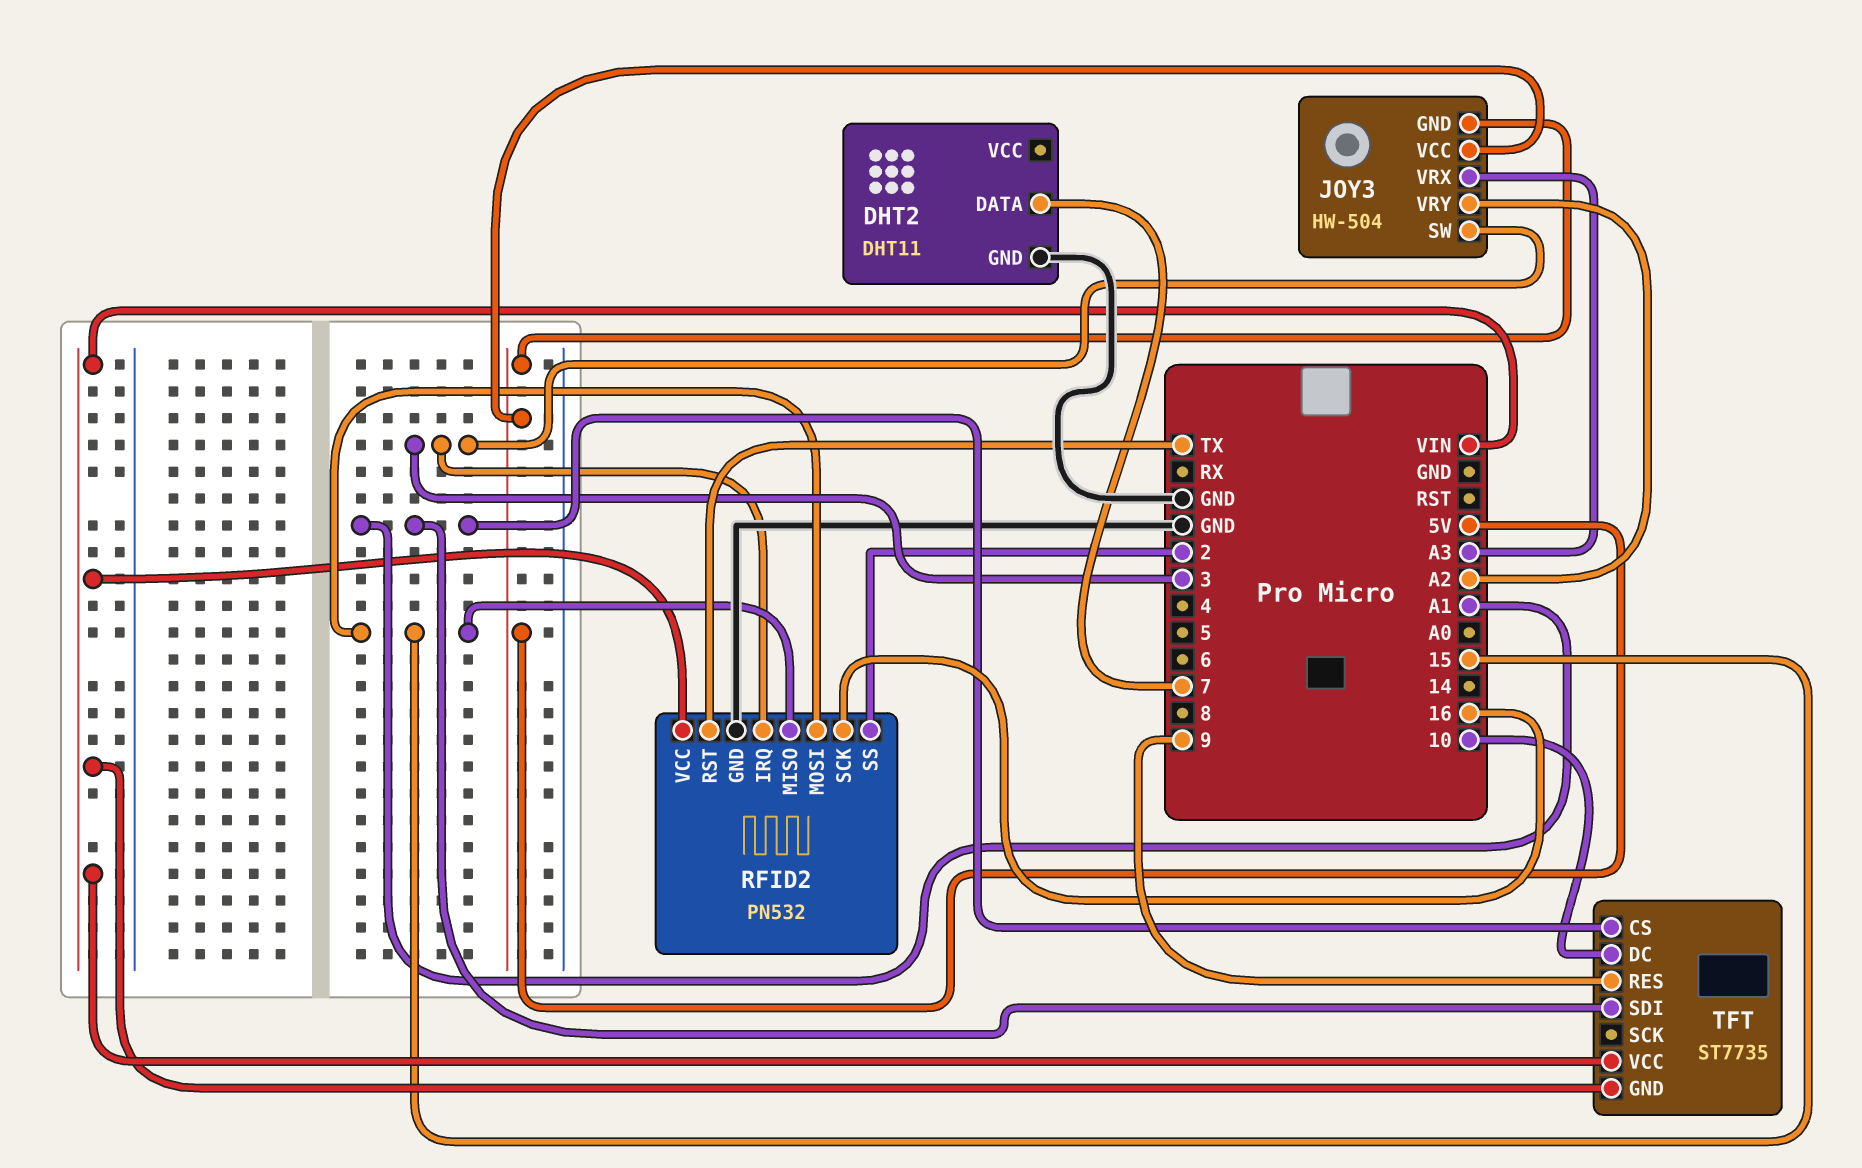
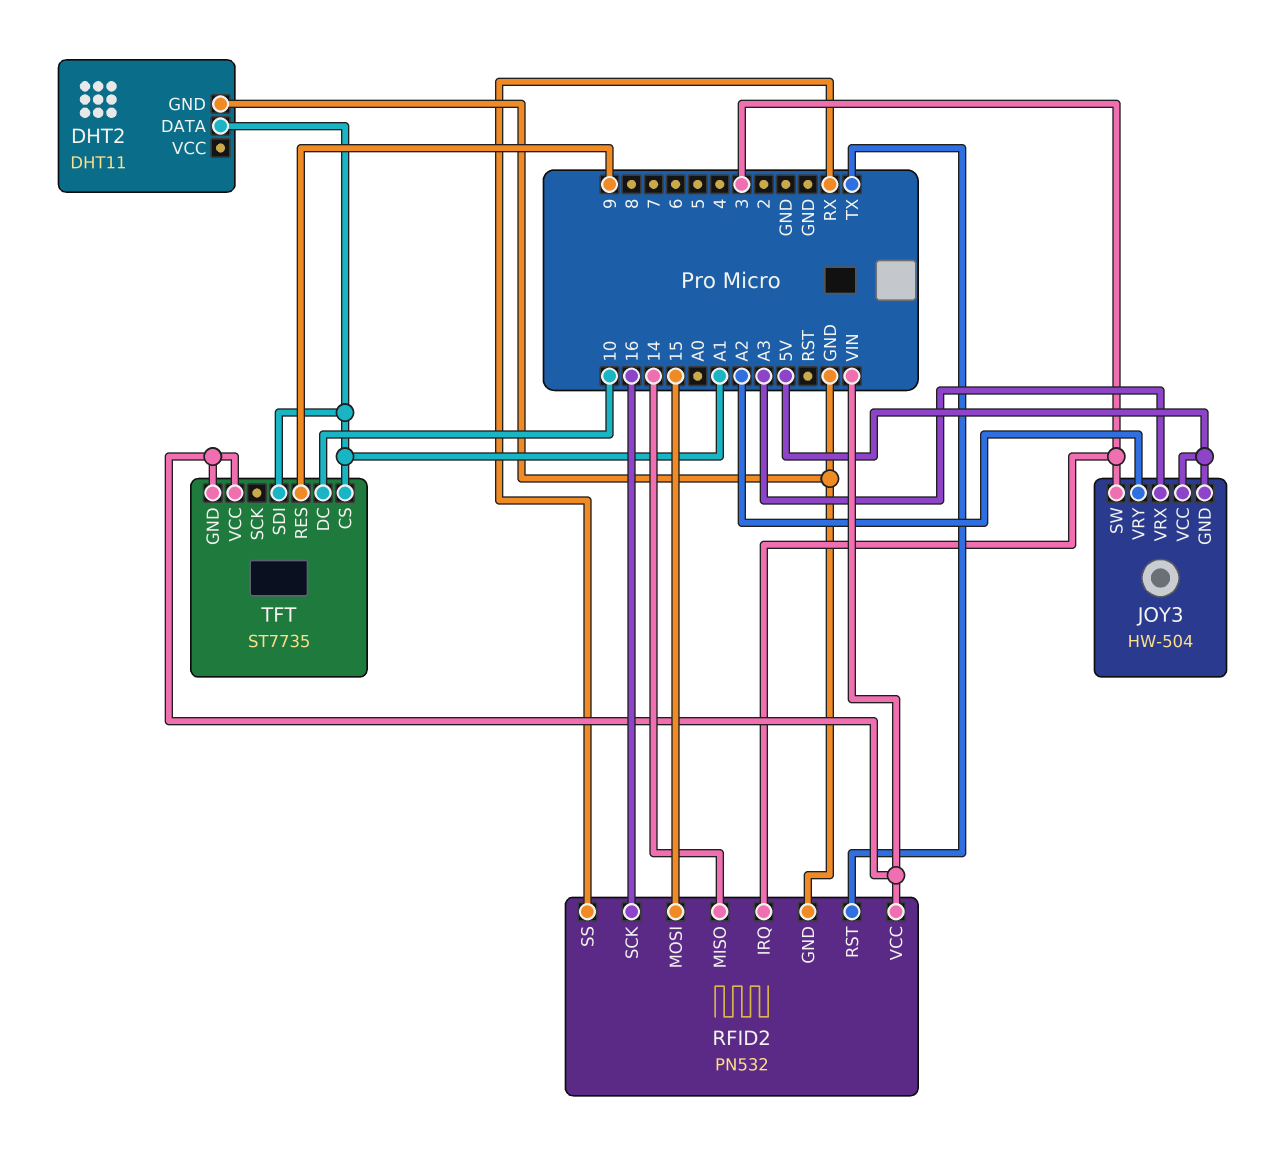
DHT2 pin DATA: 7 -> A1
RFID2 pin MISO: 15 -> 14
RFID2 pin SS: 2 -> RX

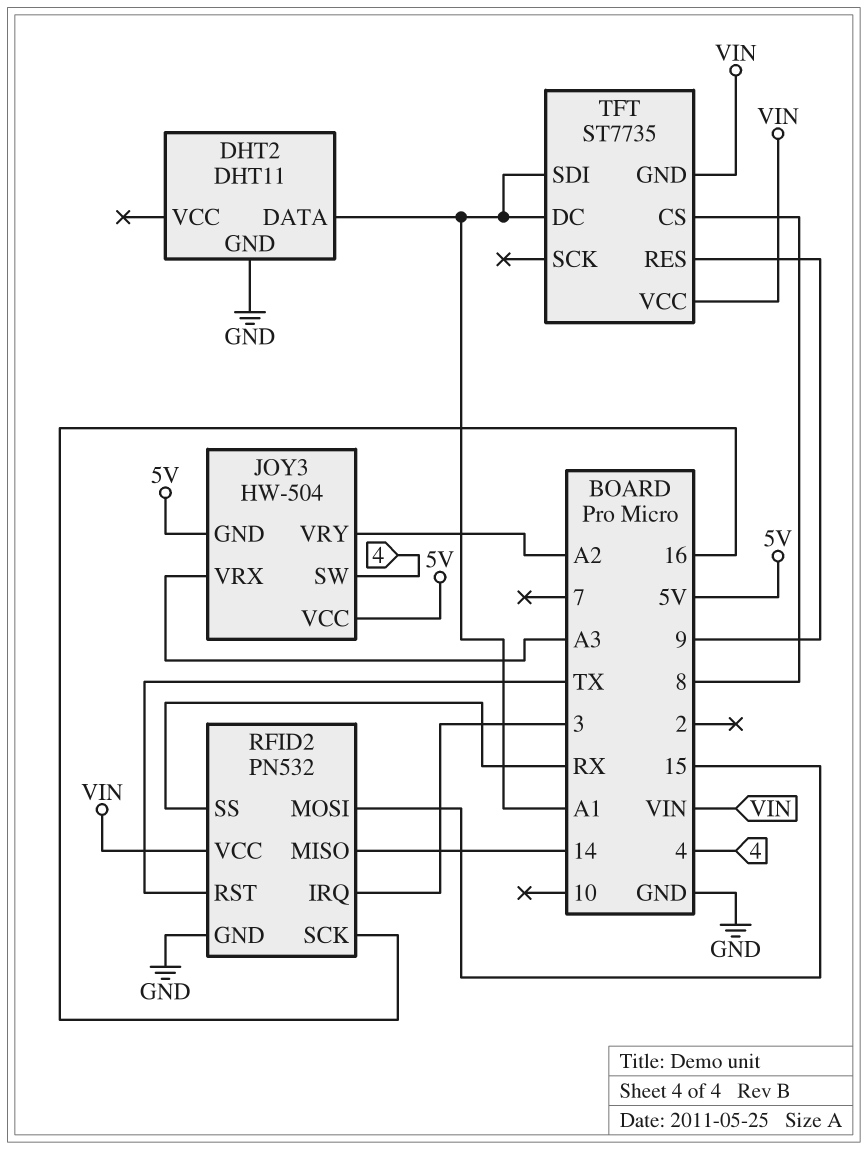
JOY3 pin SW: 3 -> 4
TFT pin CS: A1 -> 8
TFT pin DC: 10 -> A1

